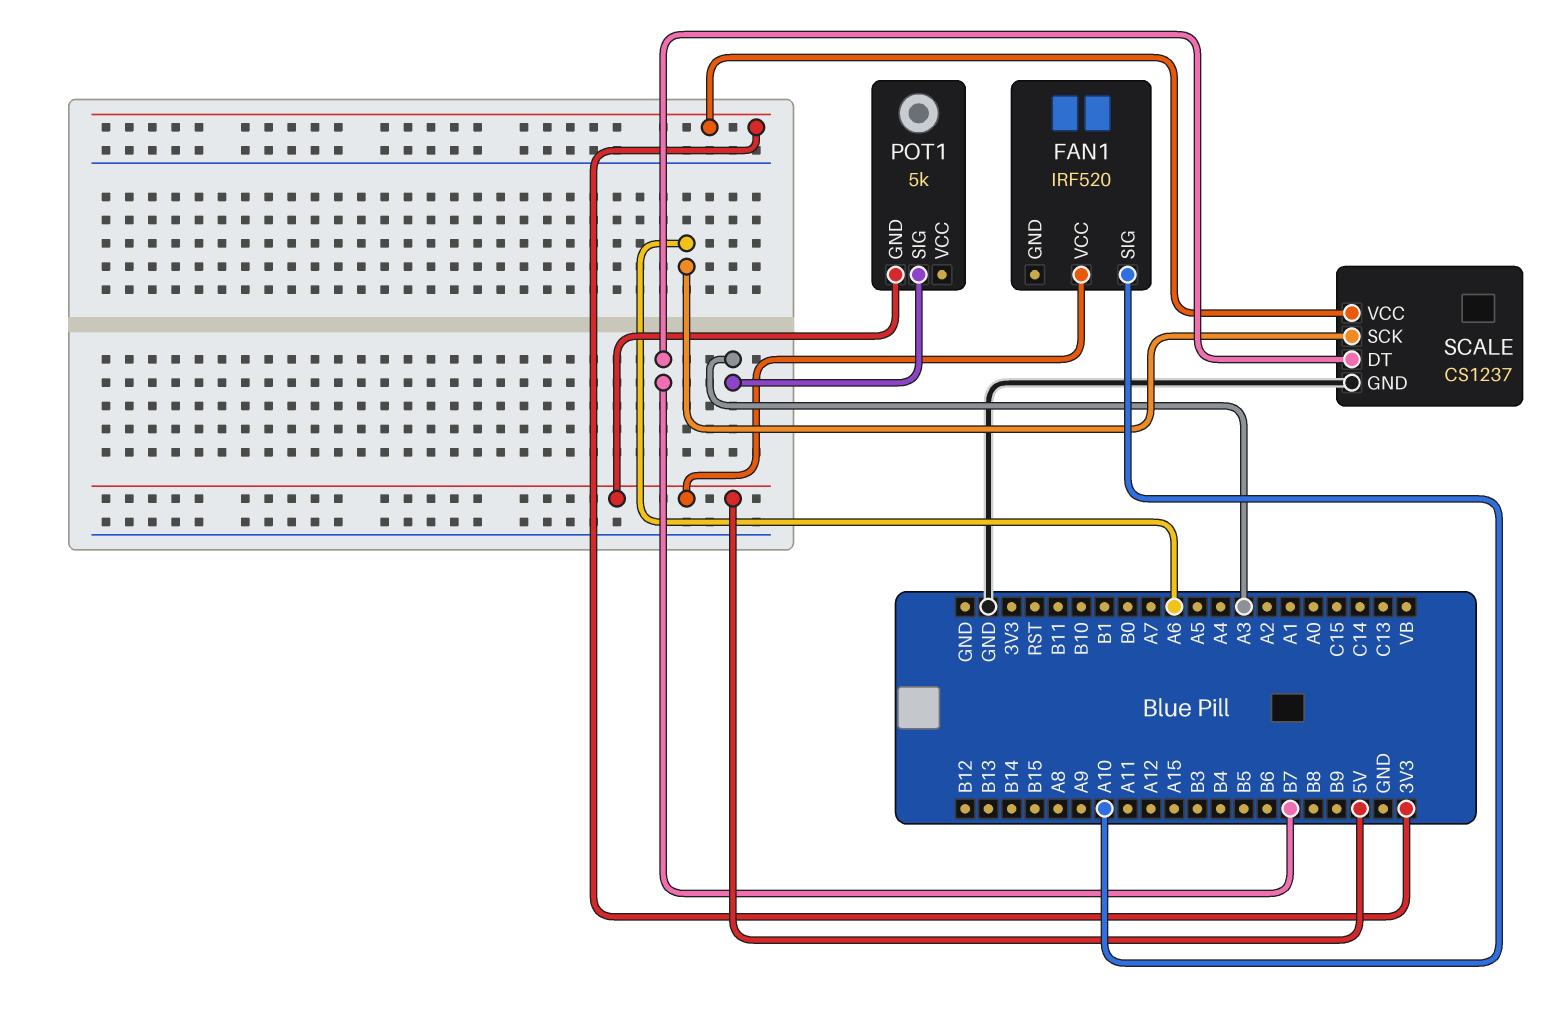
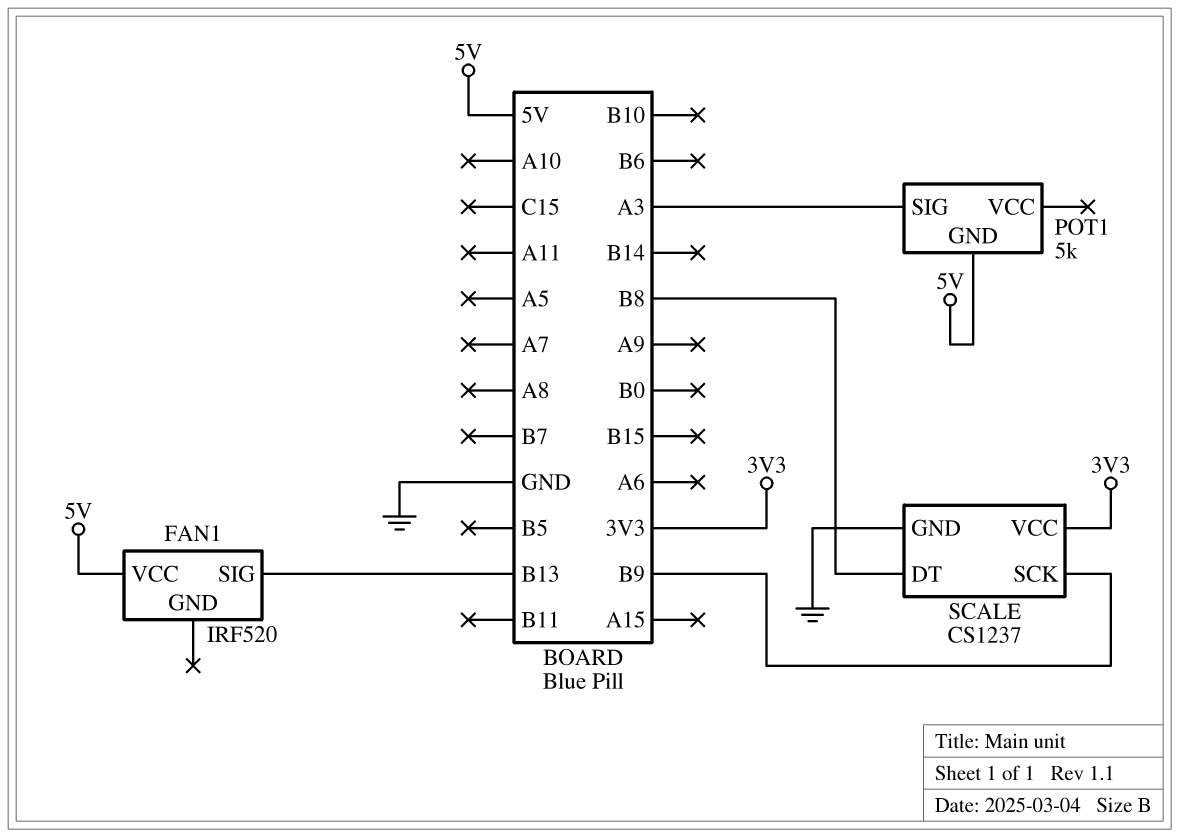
FAN1 pin SIG: A10 -> B13
SCALE pin DT: B7 -> B8
SCALE pin SCK: A6 -> B9

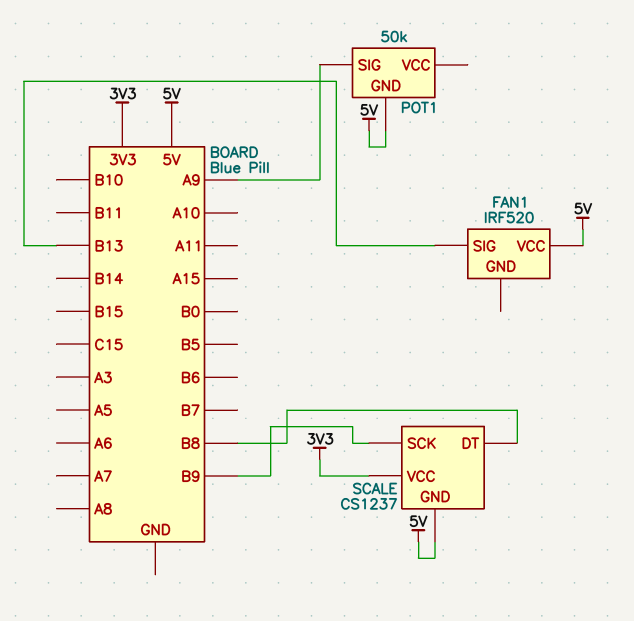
POT1: 5k -> 50k
POT1 pin SIG: A3 -> A9
SCALE pin GND: GND -> 5V

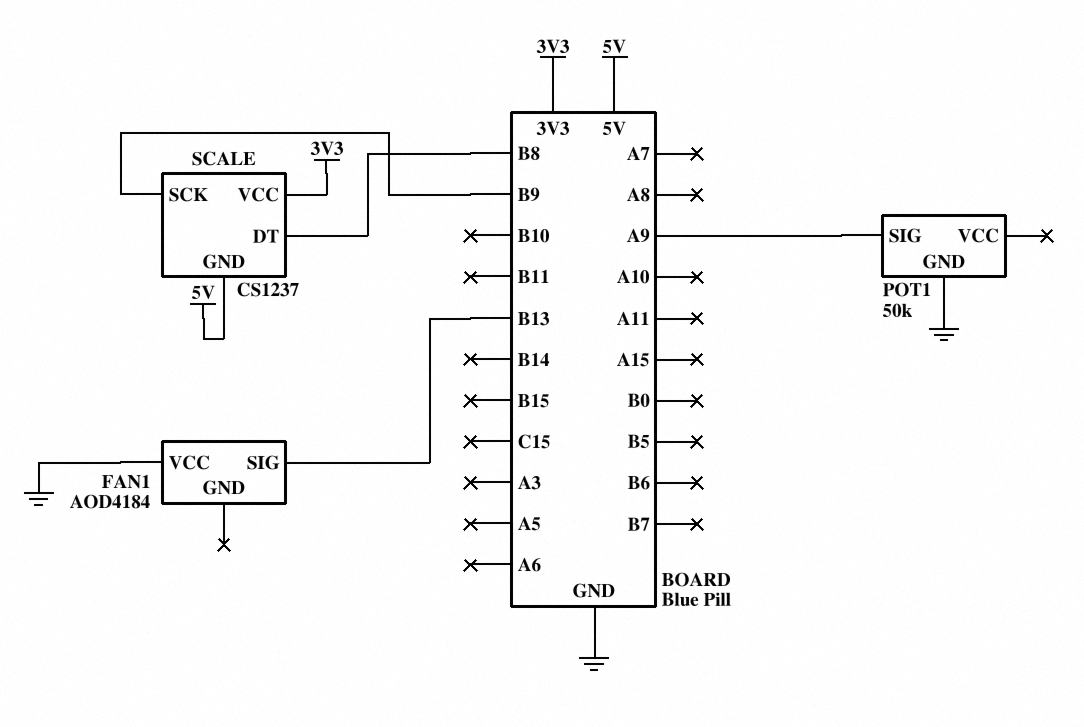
FAN1: IRF520 -> AOD4184
FAN1 pin VCC: 5V -> GND
POT1 pin GND: 5V -> GND

